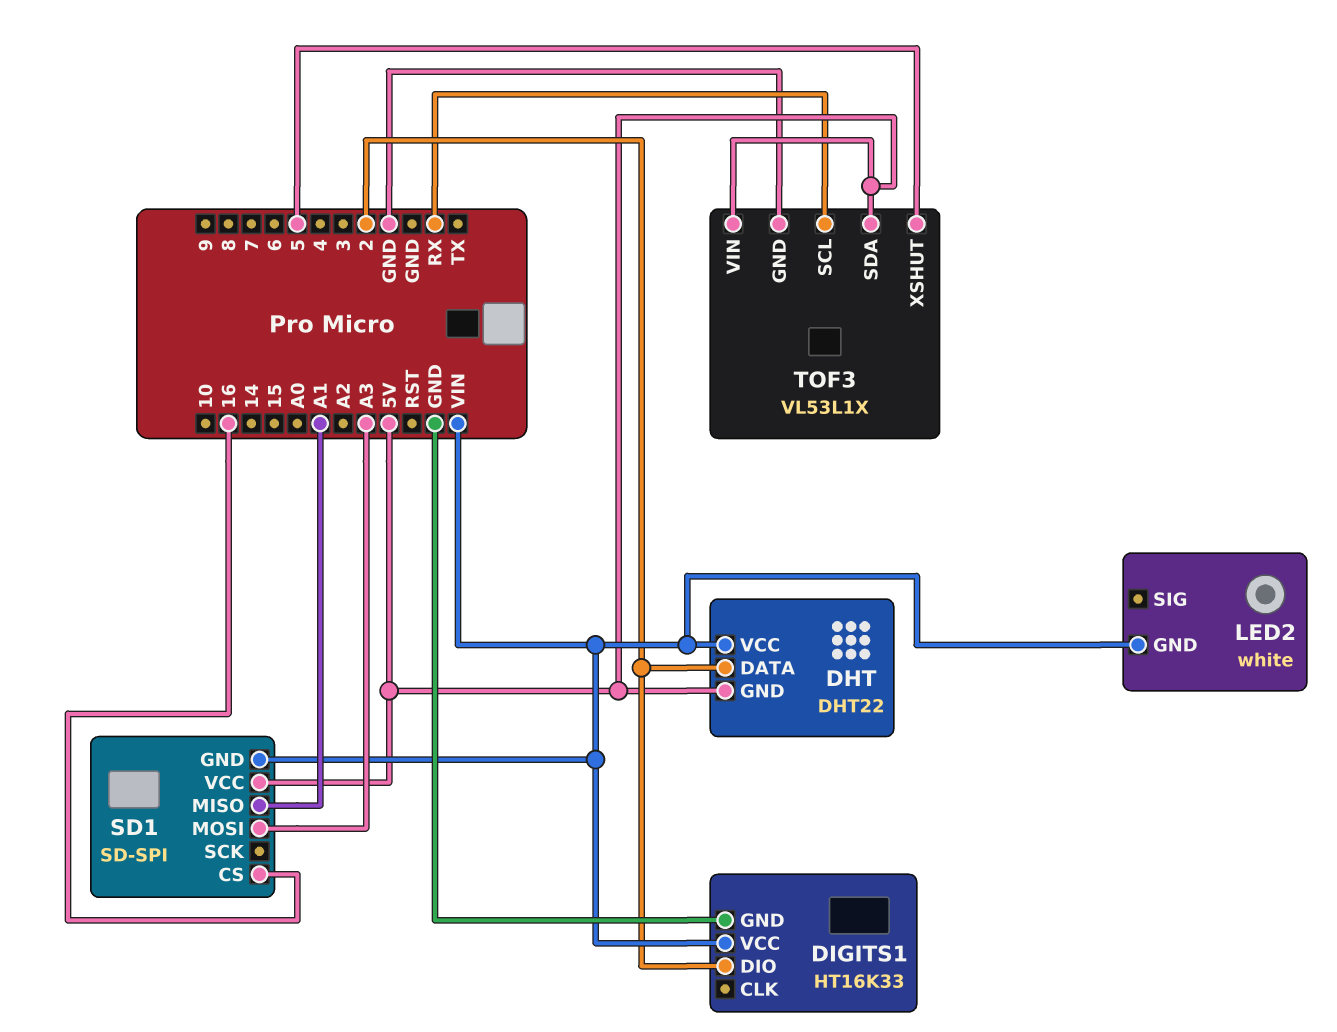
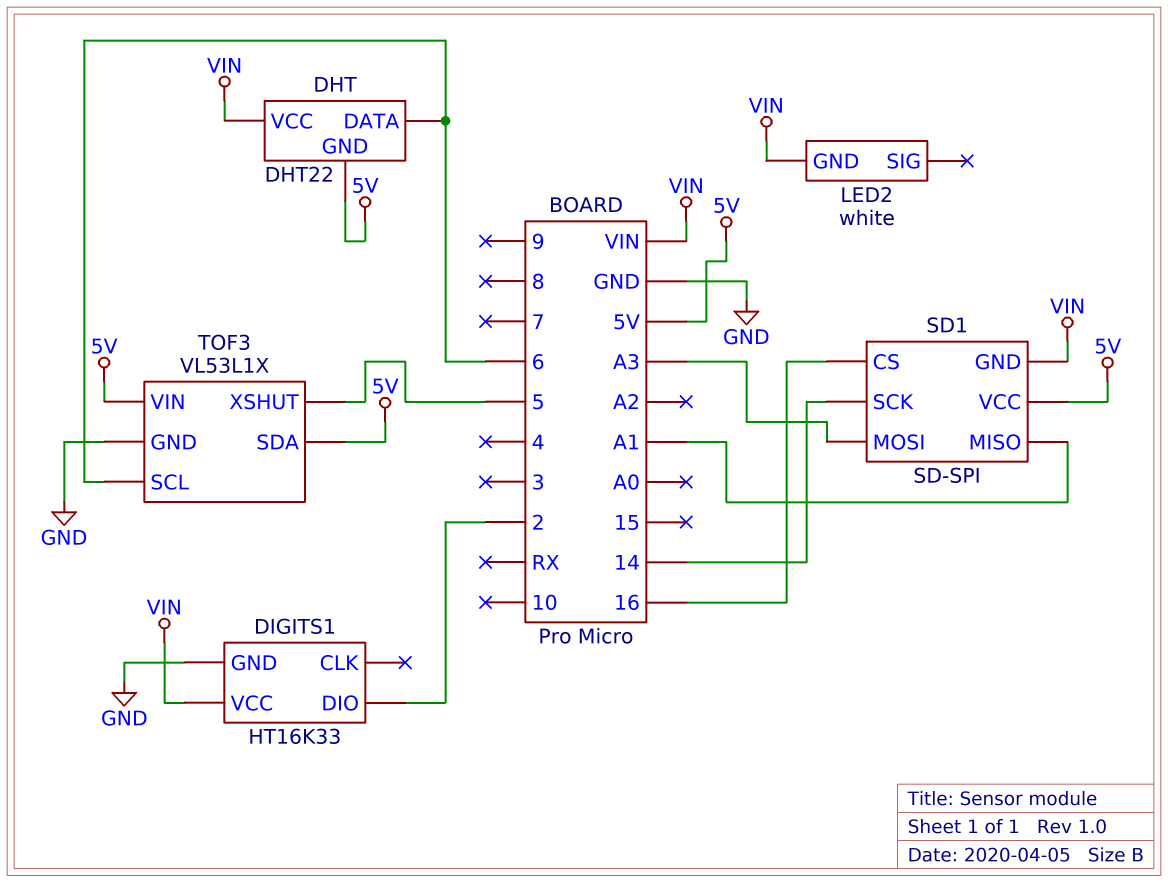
DHT pin DATA: 2 -> 6
SD1 pin SCK: none -> 14
TOF3 pin SCL: RX -> 6

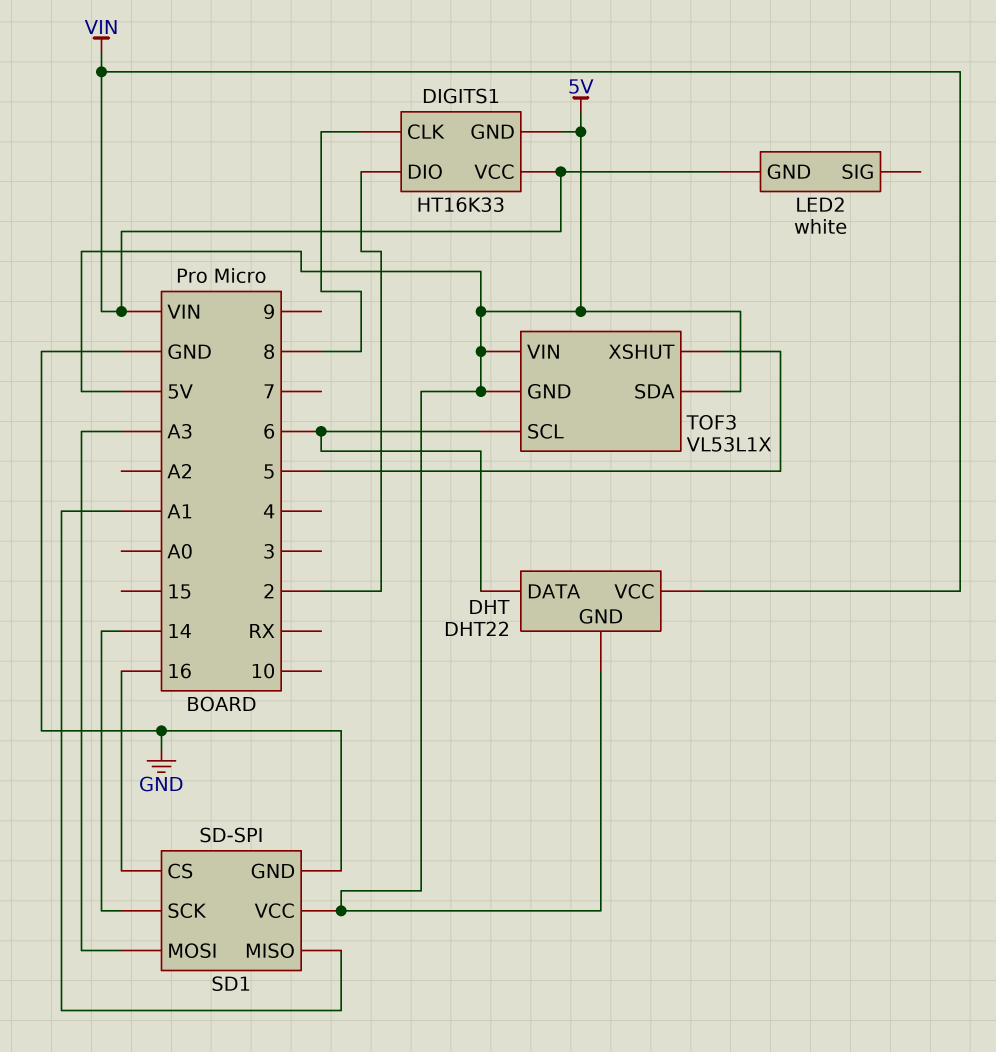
DIGITS1 pin CLK: none -> 8
DIGITS1 pin GND: GND -> 5V
SD1 pin GND: VIN -> GND
TOF3 pin GND: GND -> 5V

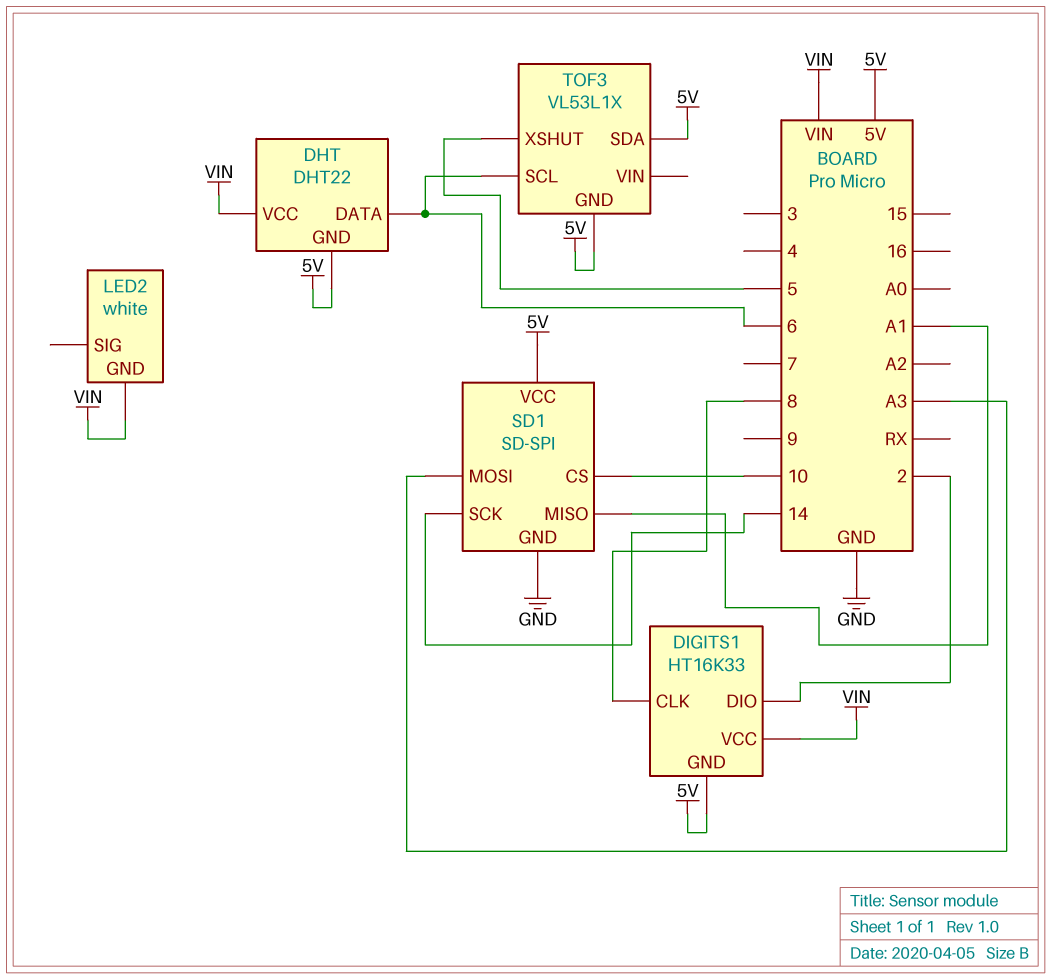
SD1 pin CS: 16 -> 10
TOF3 pin VIN: 5V -> none

